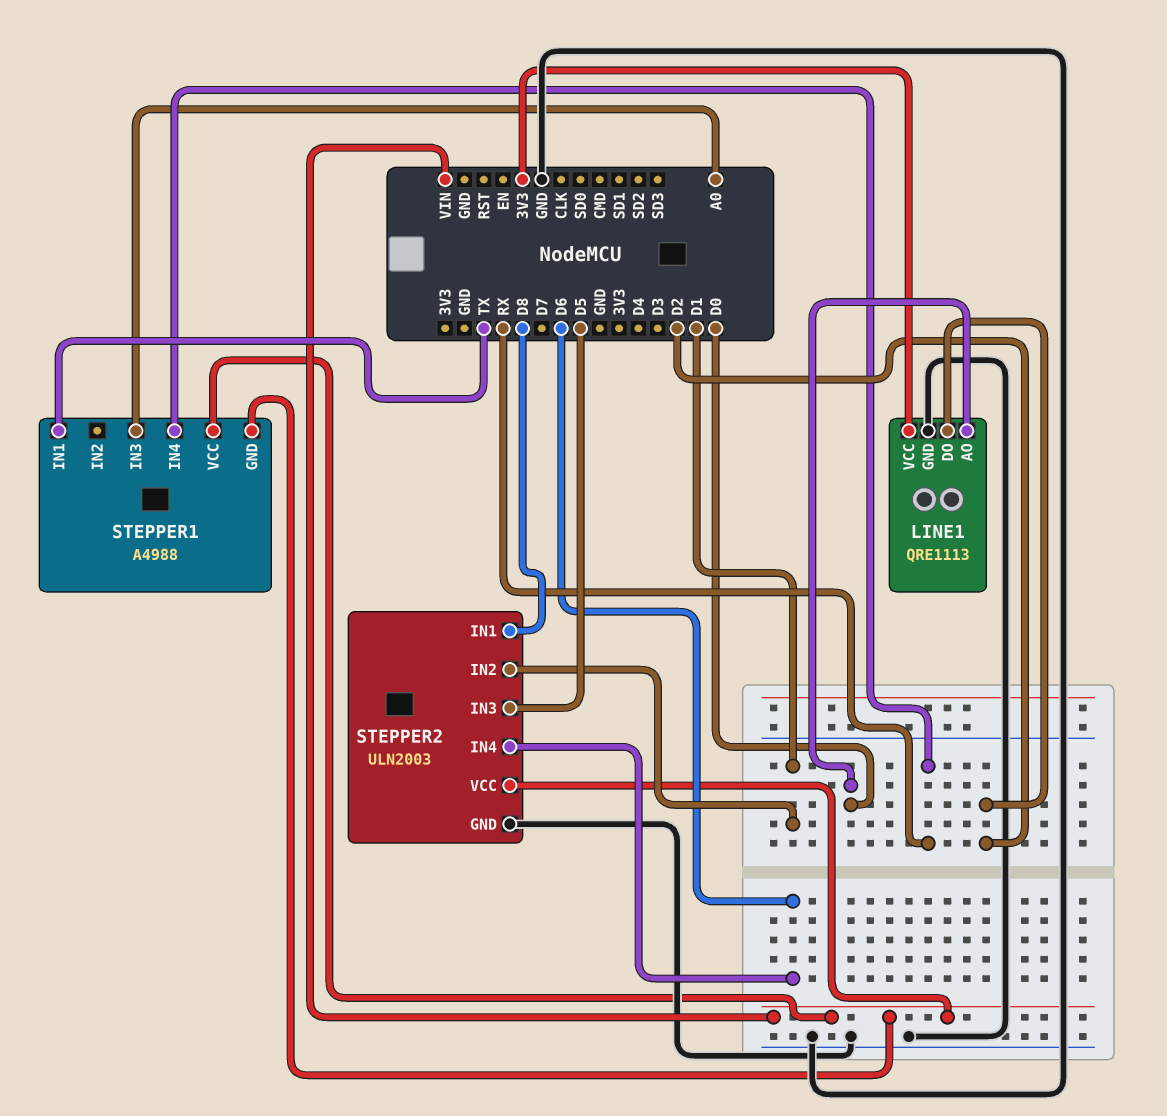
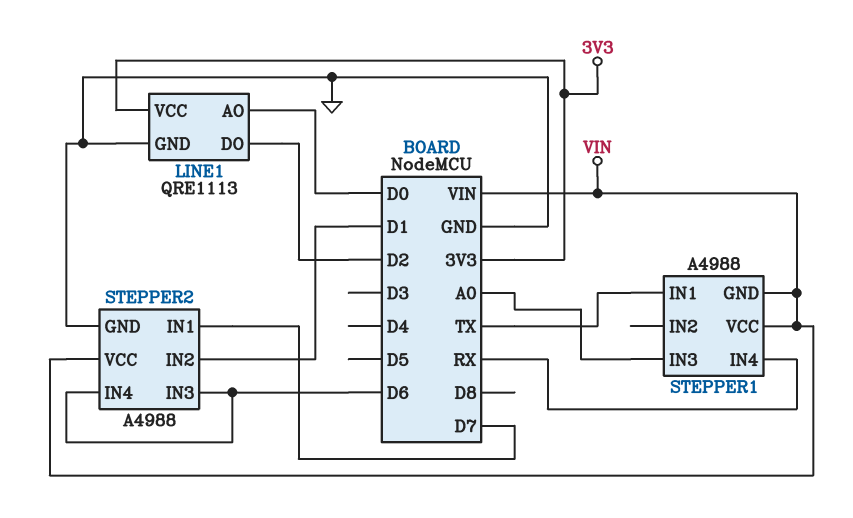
STEPPER2: ULN2003 -> A4988
STEPPER2 pin IN1: D8 -> D7
STEPPER2 pin IN3: D5 -> D6

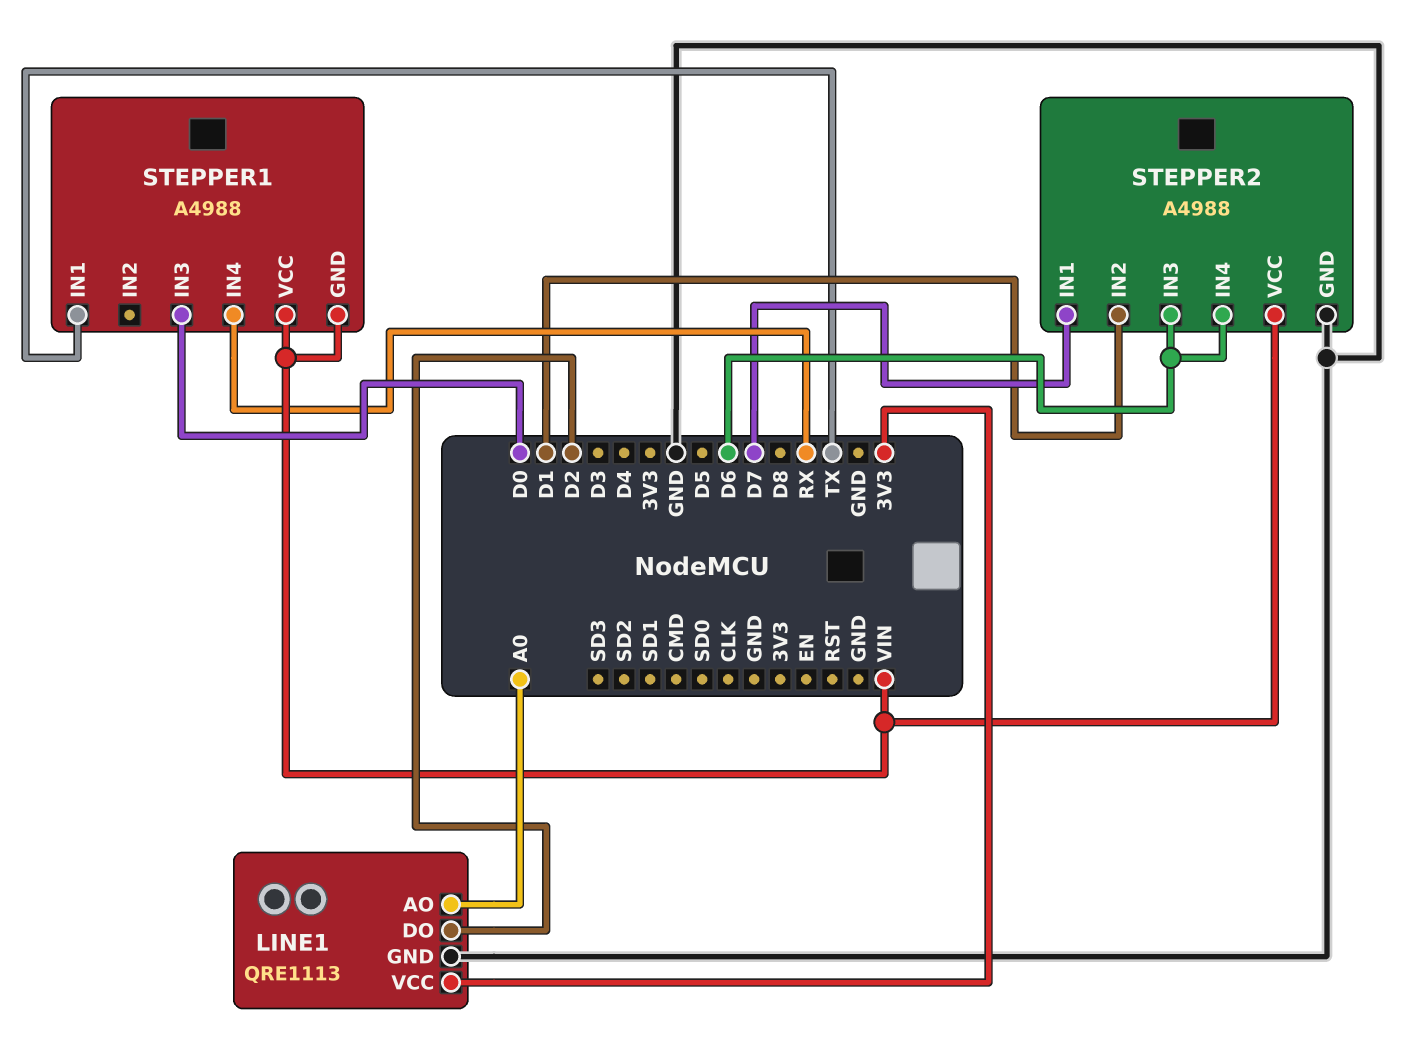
LINE1 pin AO: D0 -> A0
STEPPER1 pin IN3: A0 -> D0

